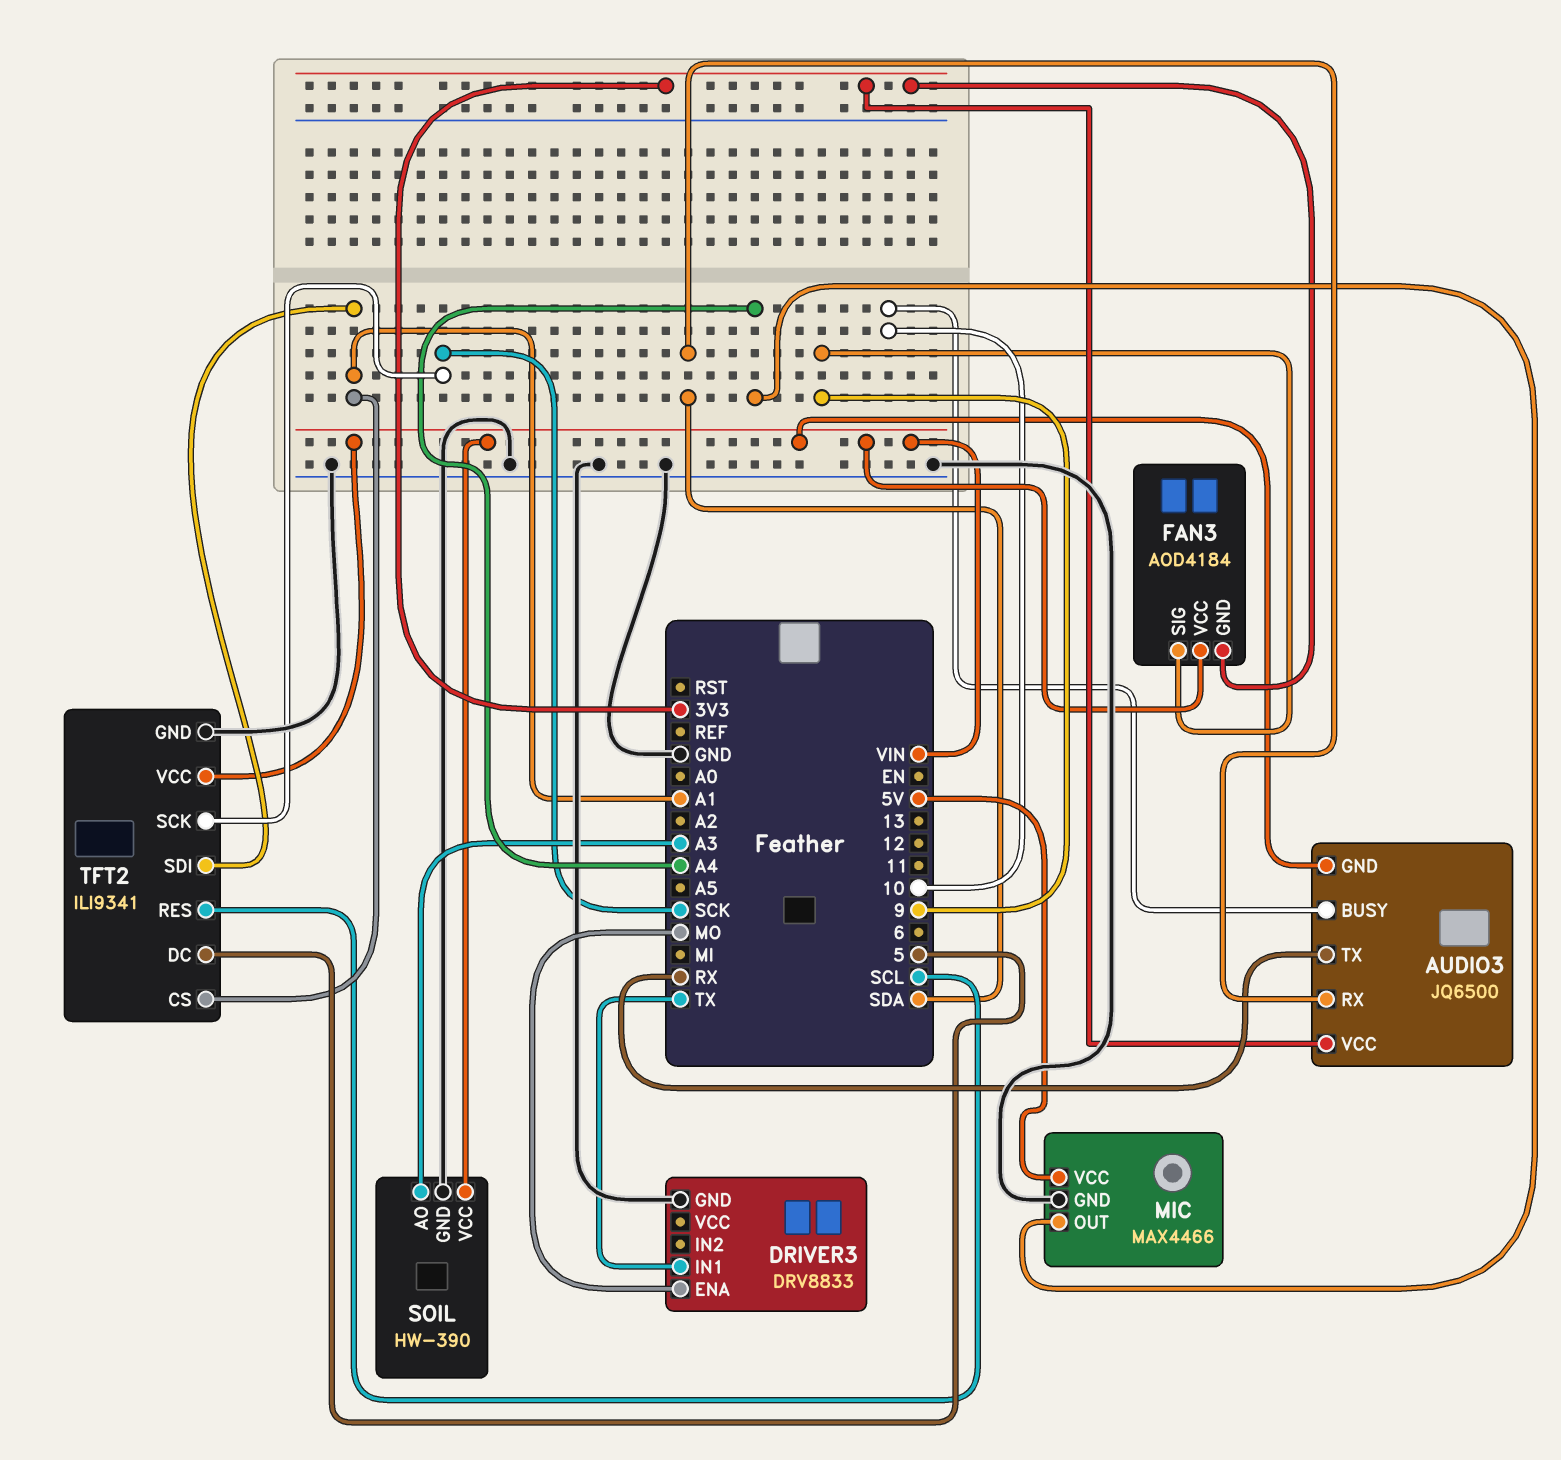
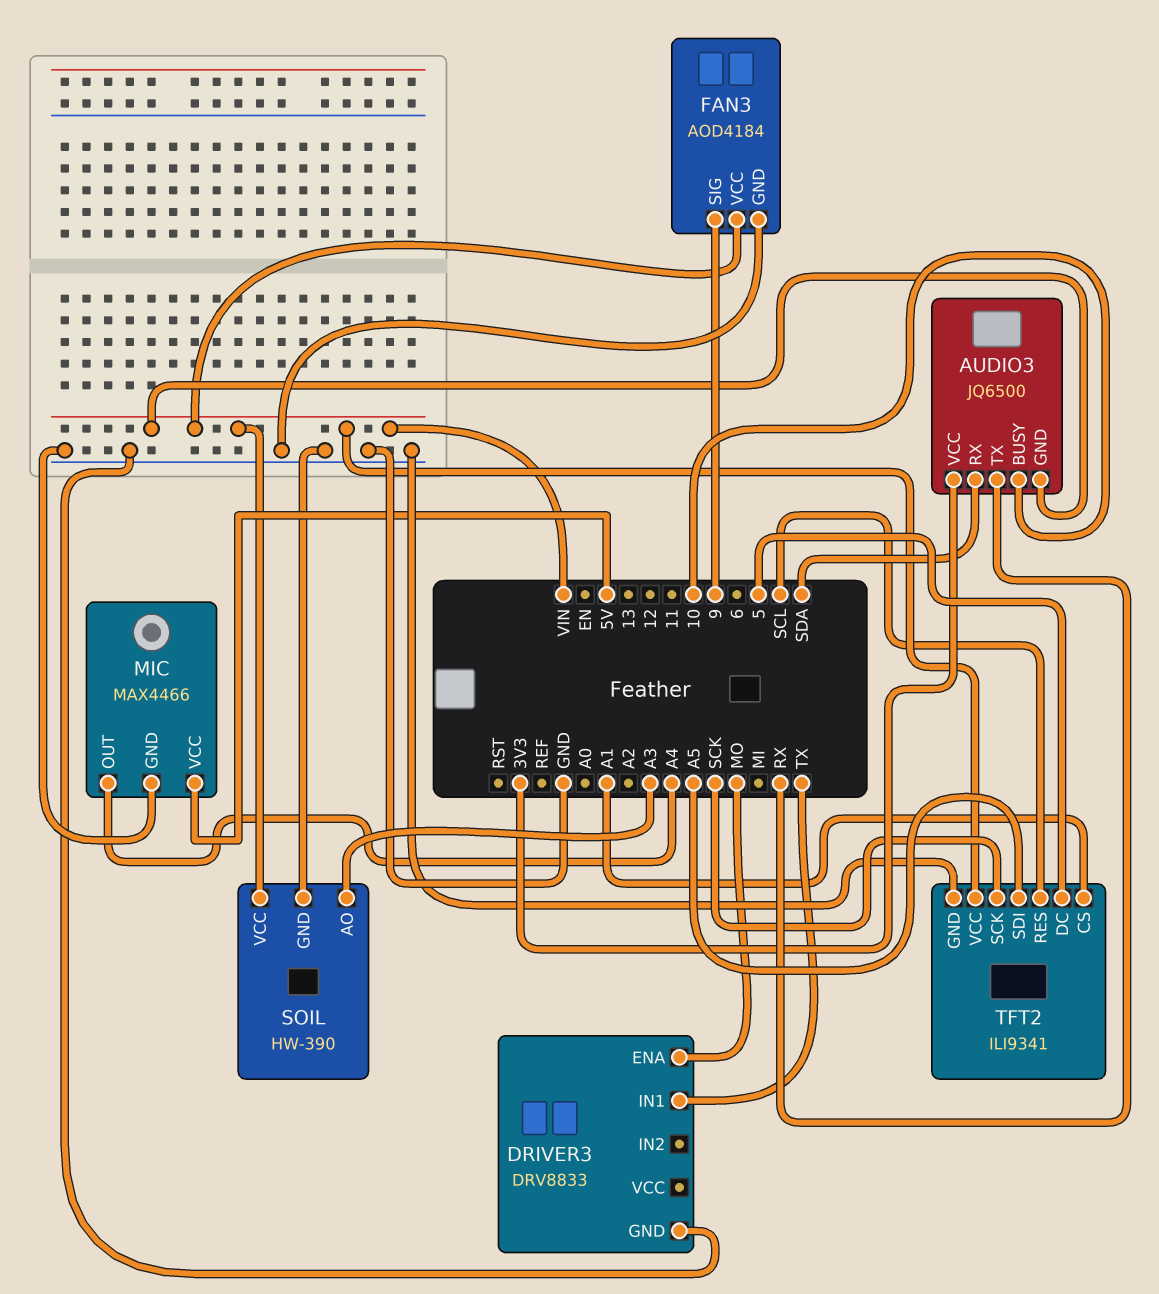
FAN3 pin GND: 3V3 -> GND
TFT2 pin SDI: A1 -> A5

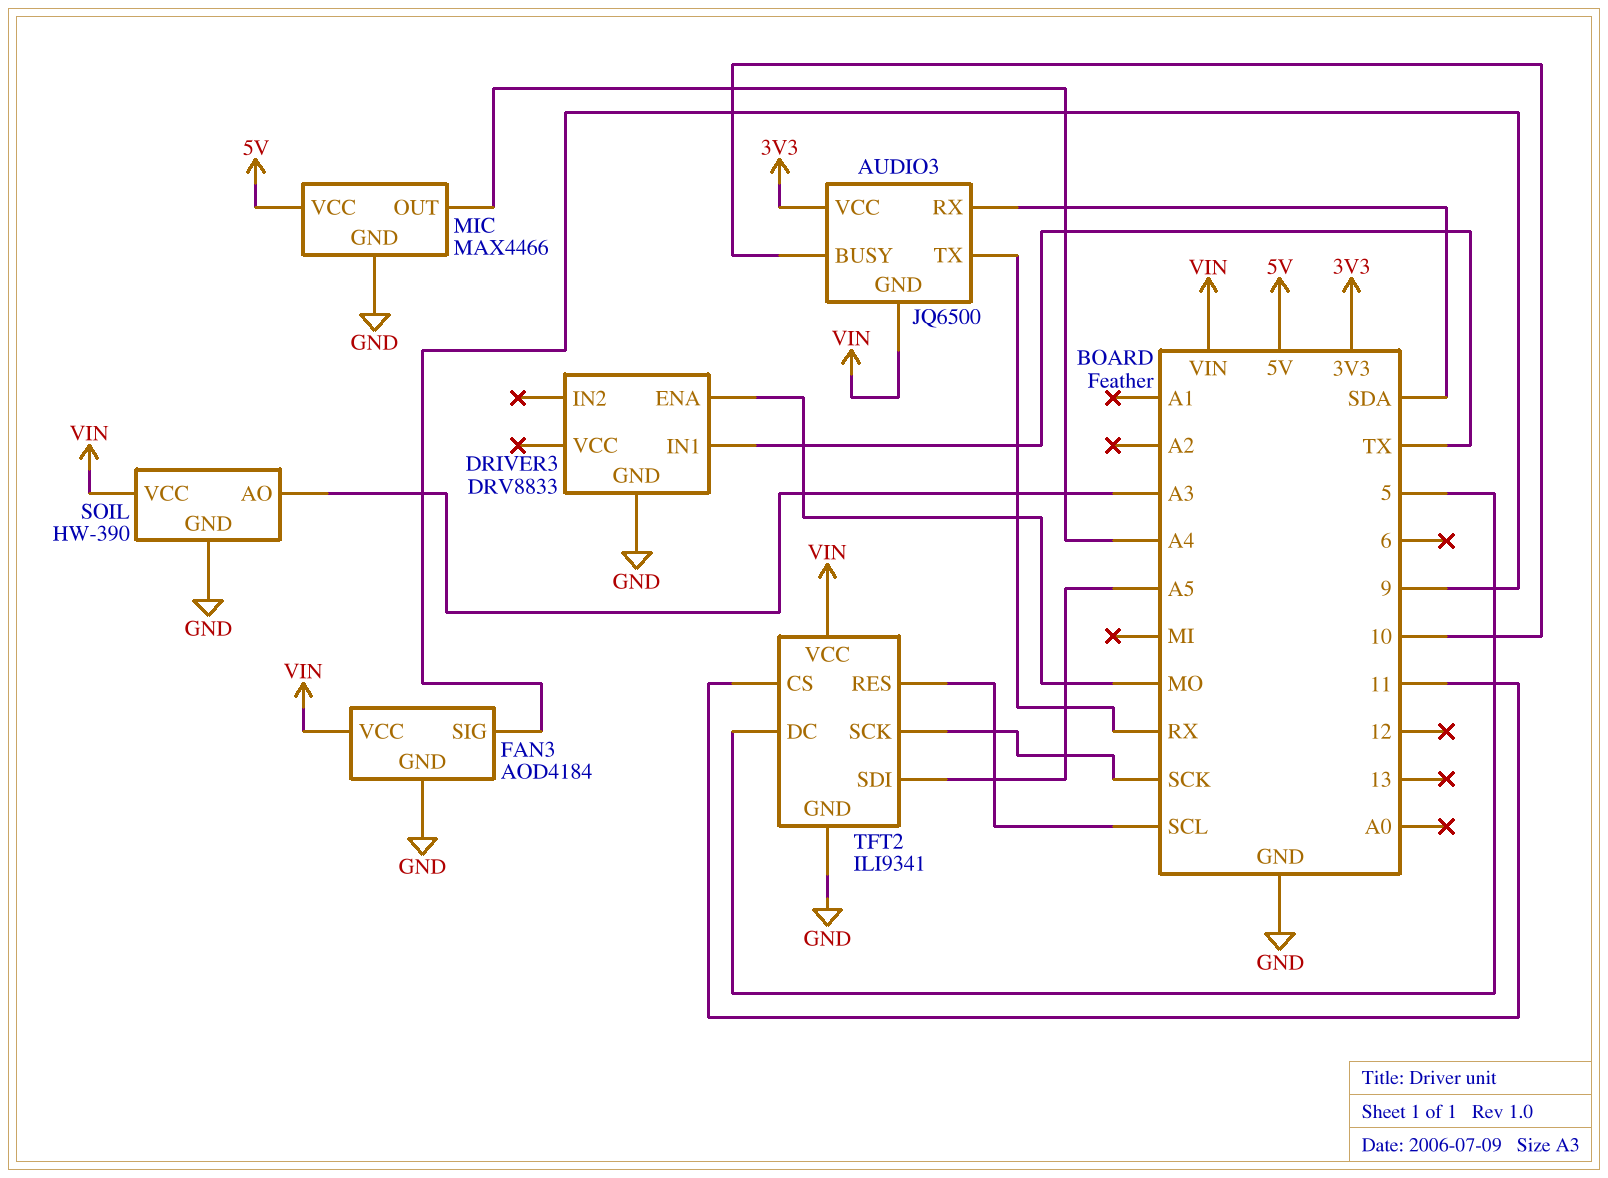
TFT2 pin CS: A1 -> 11

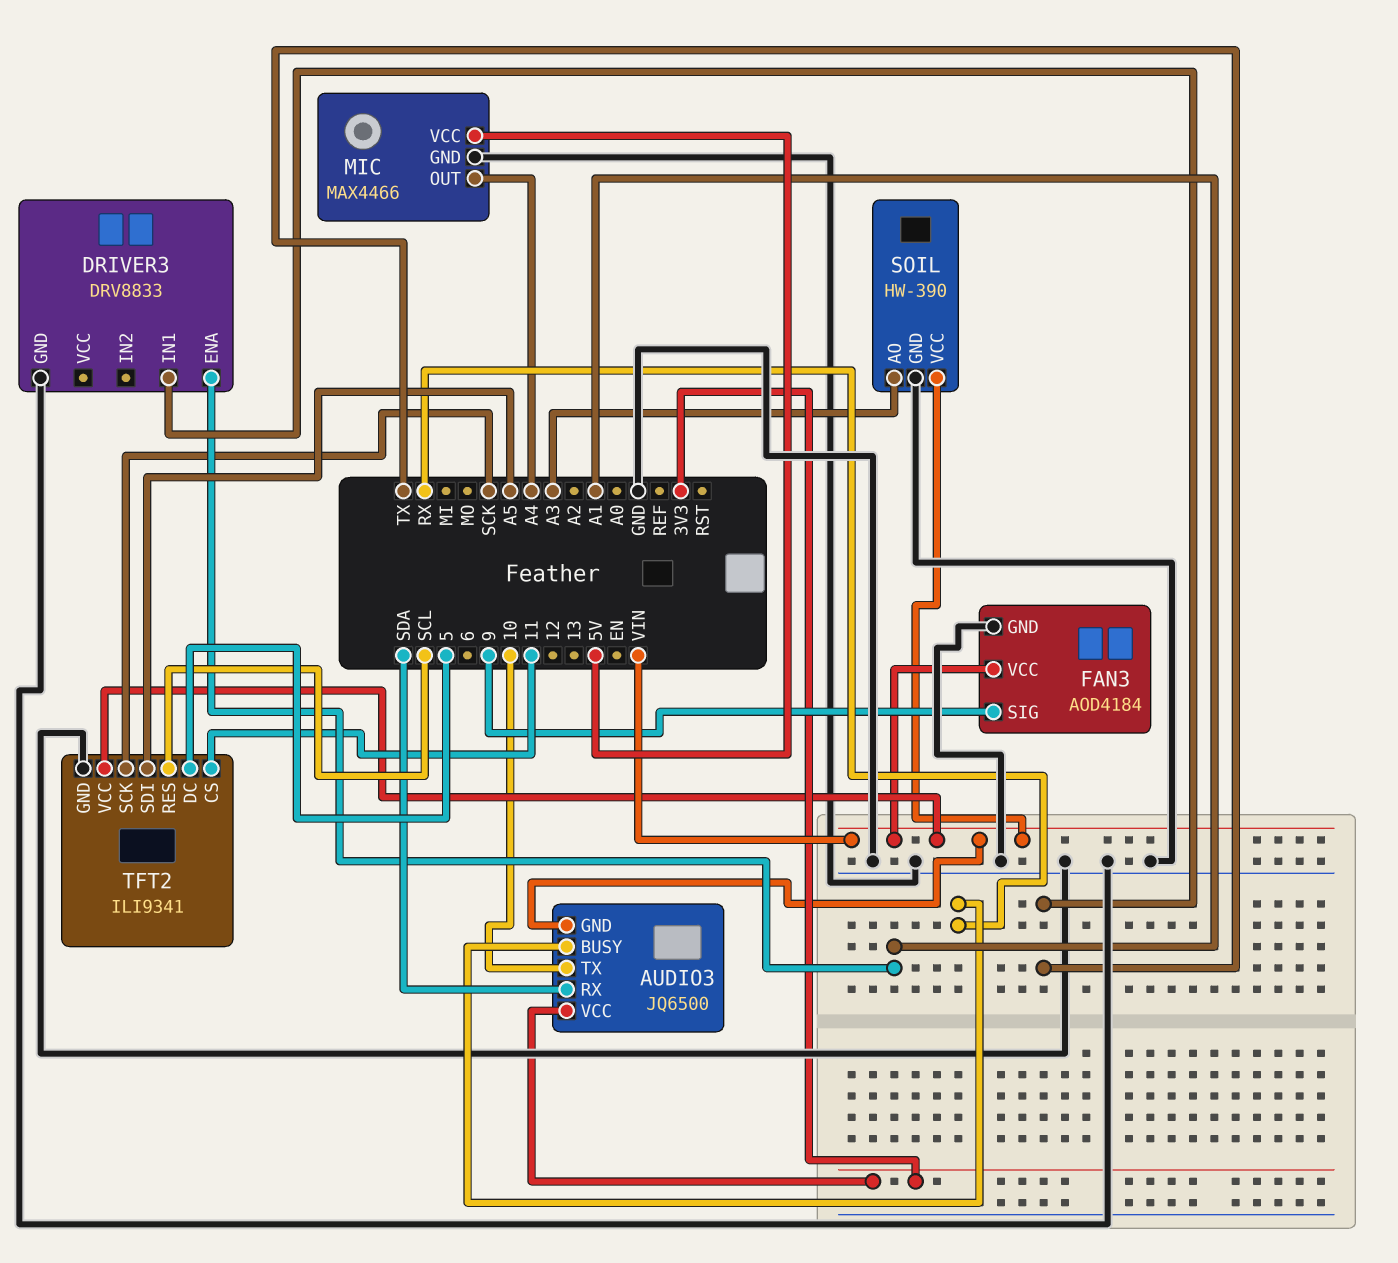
AUDIO3 pin BUSY: 10 -> RX
AUDIO3 pin TX: RX -> 10
DRIVER3 pin ENA: MO -> A1

